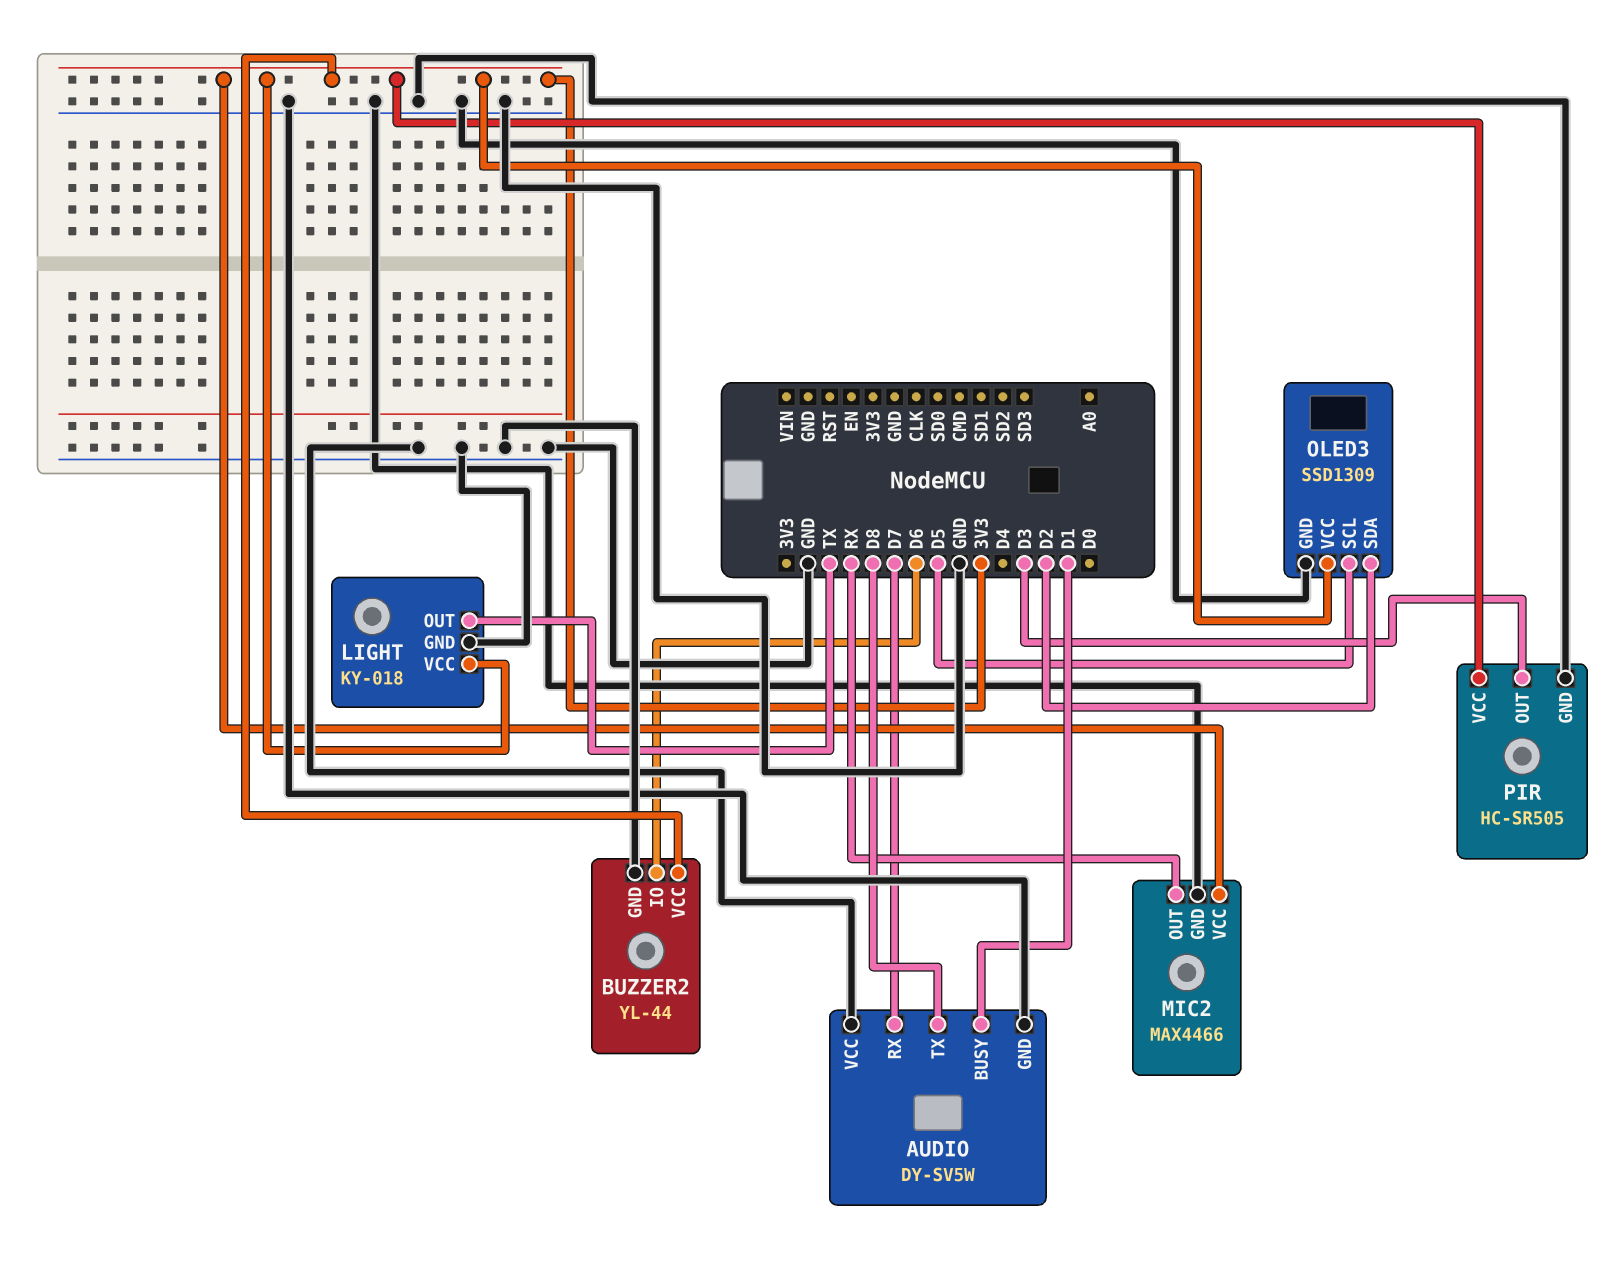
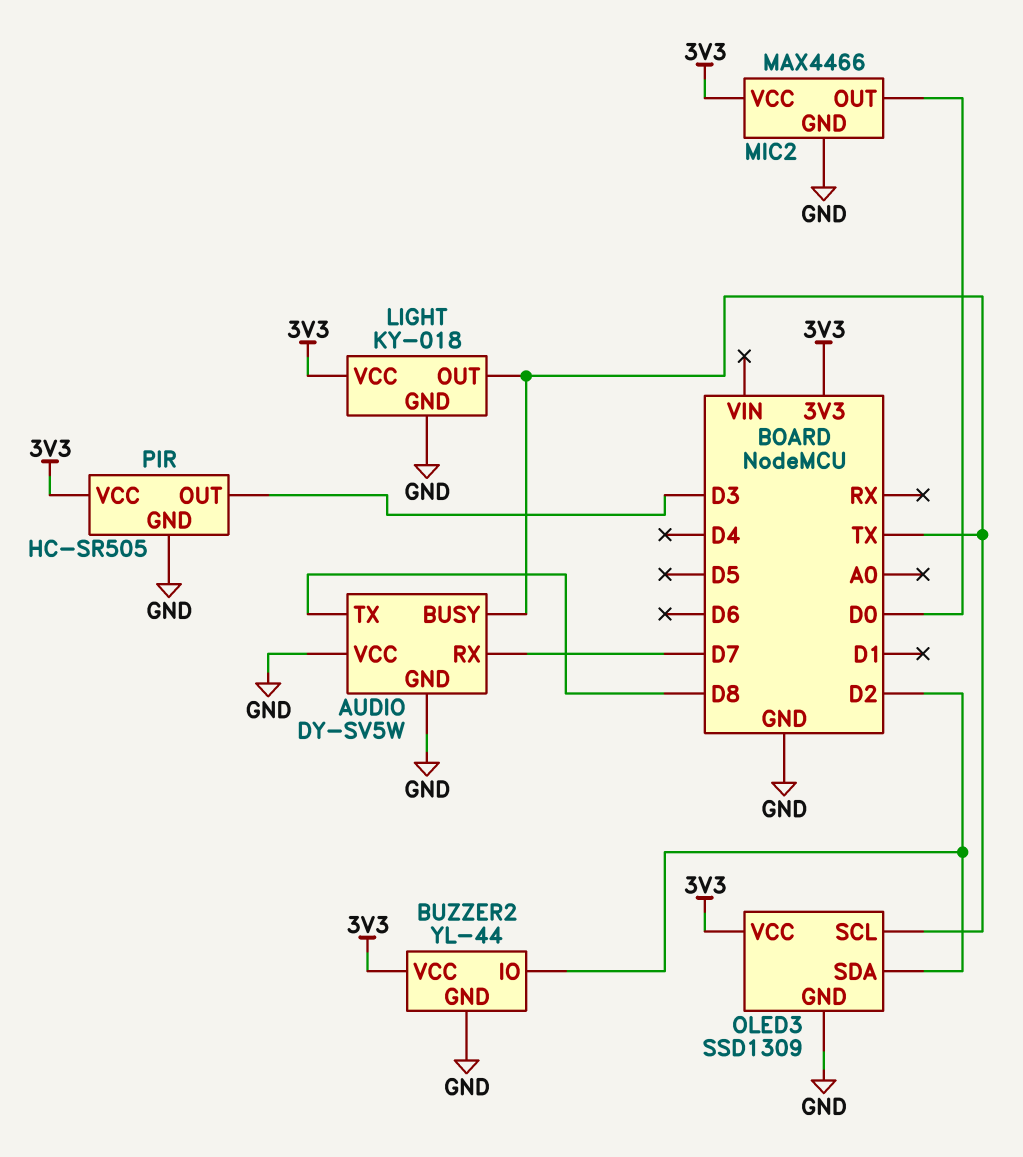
AUDIO pin BUSY: D1 -> TX
BUZZER2 pin IO: D6 -> D2
MIC2 pin OUT: RX -> D0
OLED3 pin SCL: D5 -> TX

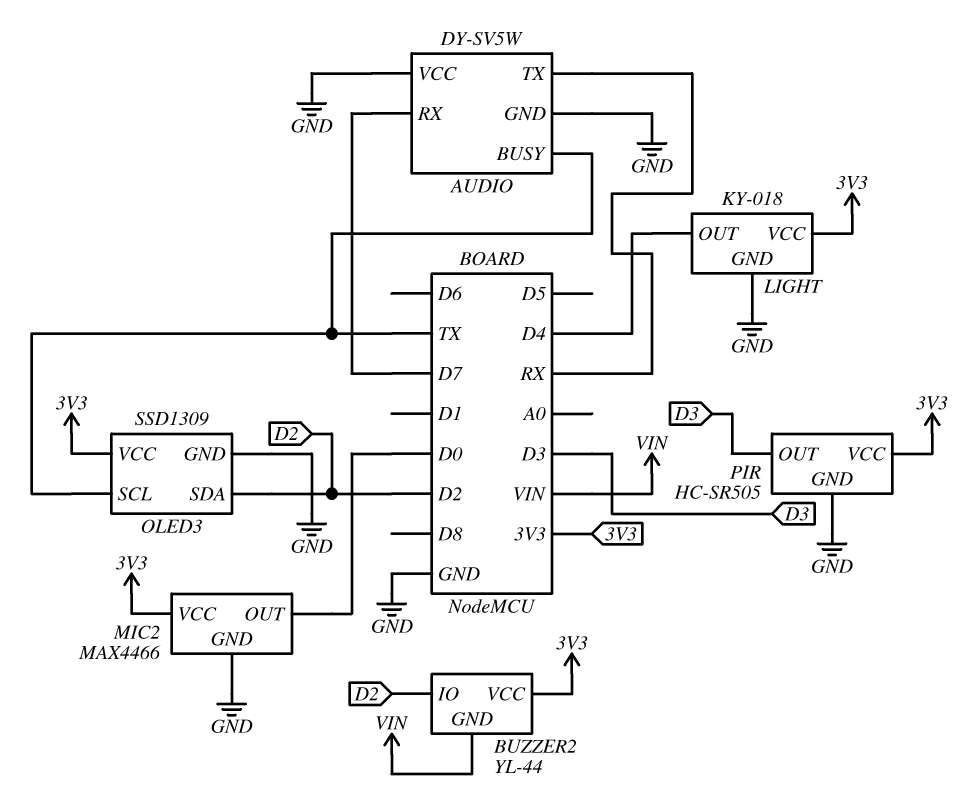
AUDIO pin TX: D8 -> RX
BUZZER2 pin GND: GND -> VIN
LIGHT pin OUT: TX -> D4

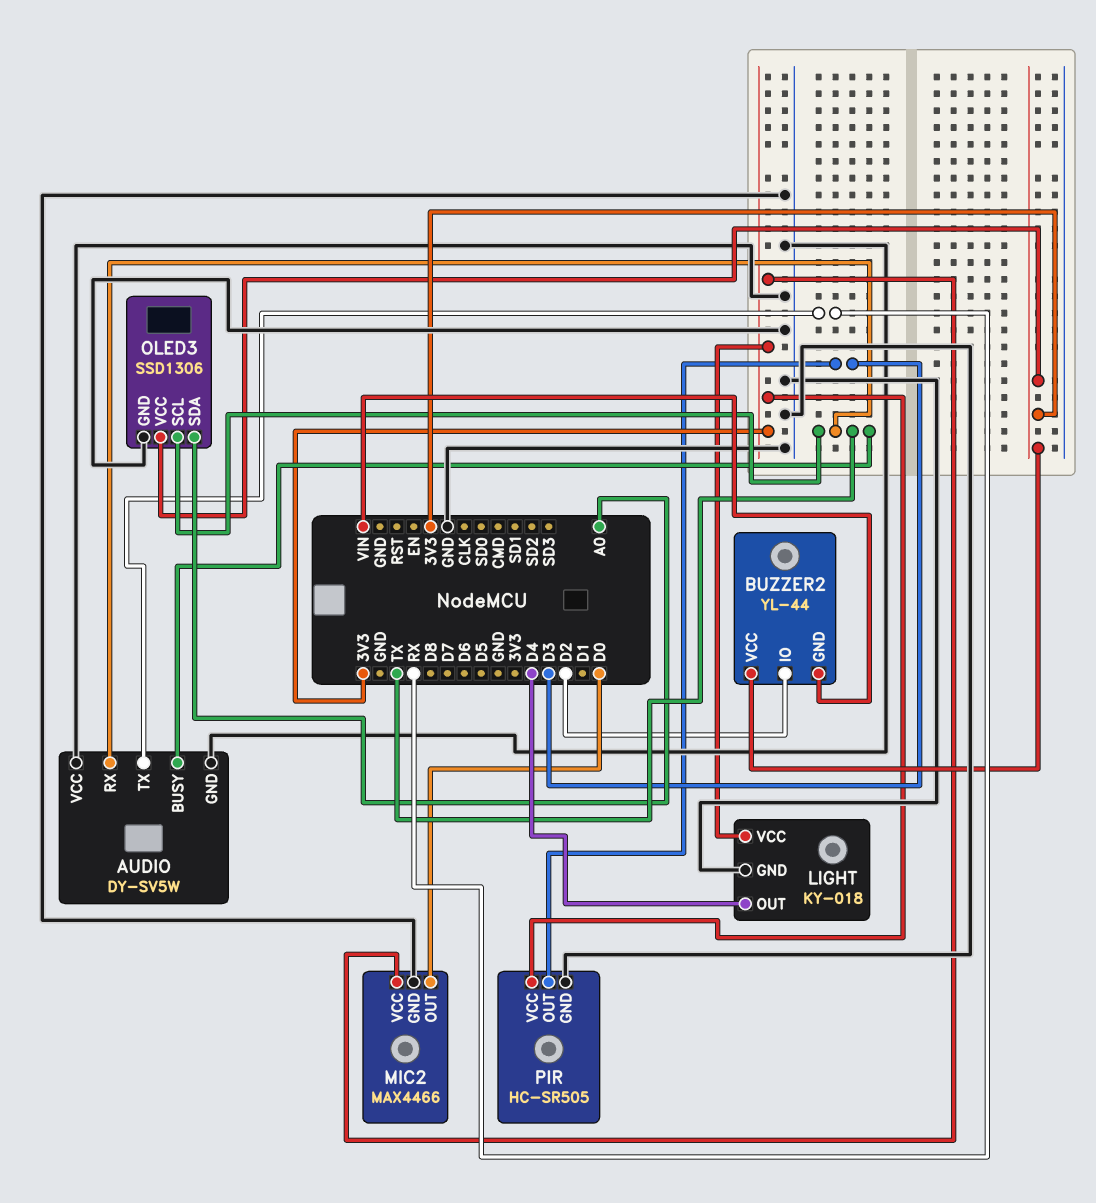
AUDIO pin RX: D7 -> TX
OLED3: SSD1309 -> SSD1306
OLED3 pin SDA: D2 -> A0

